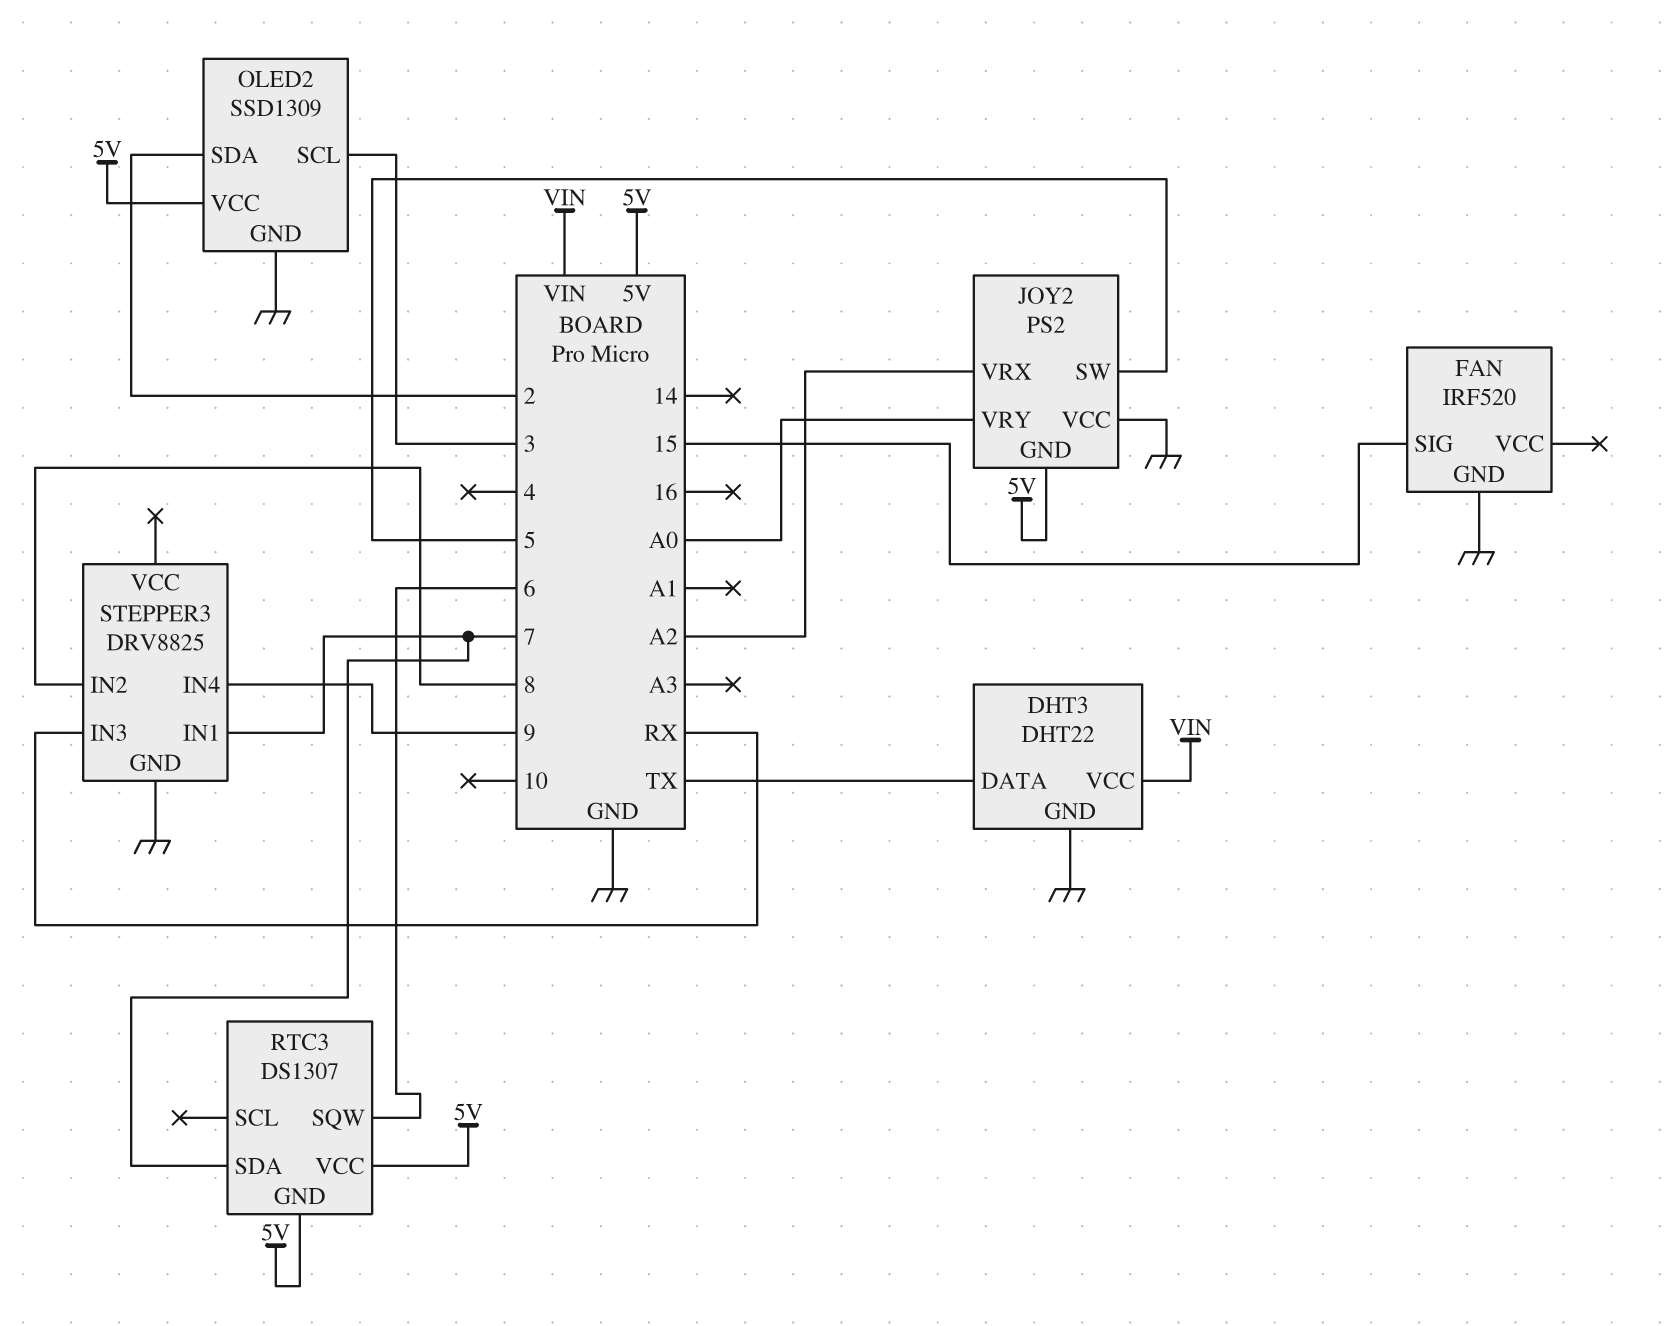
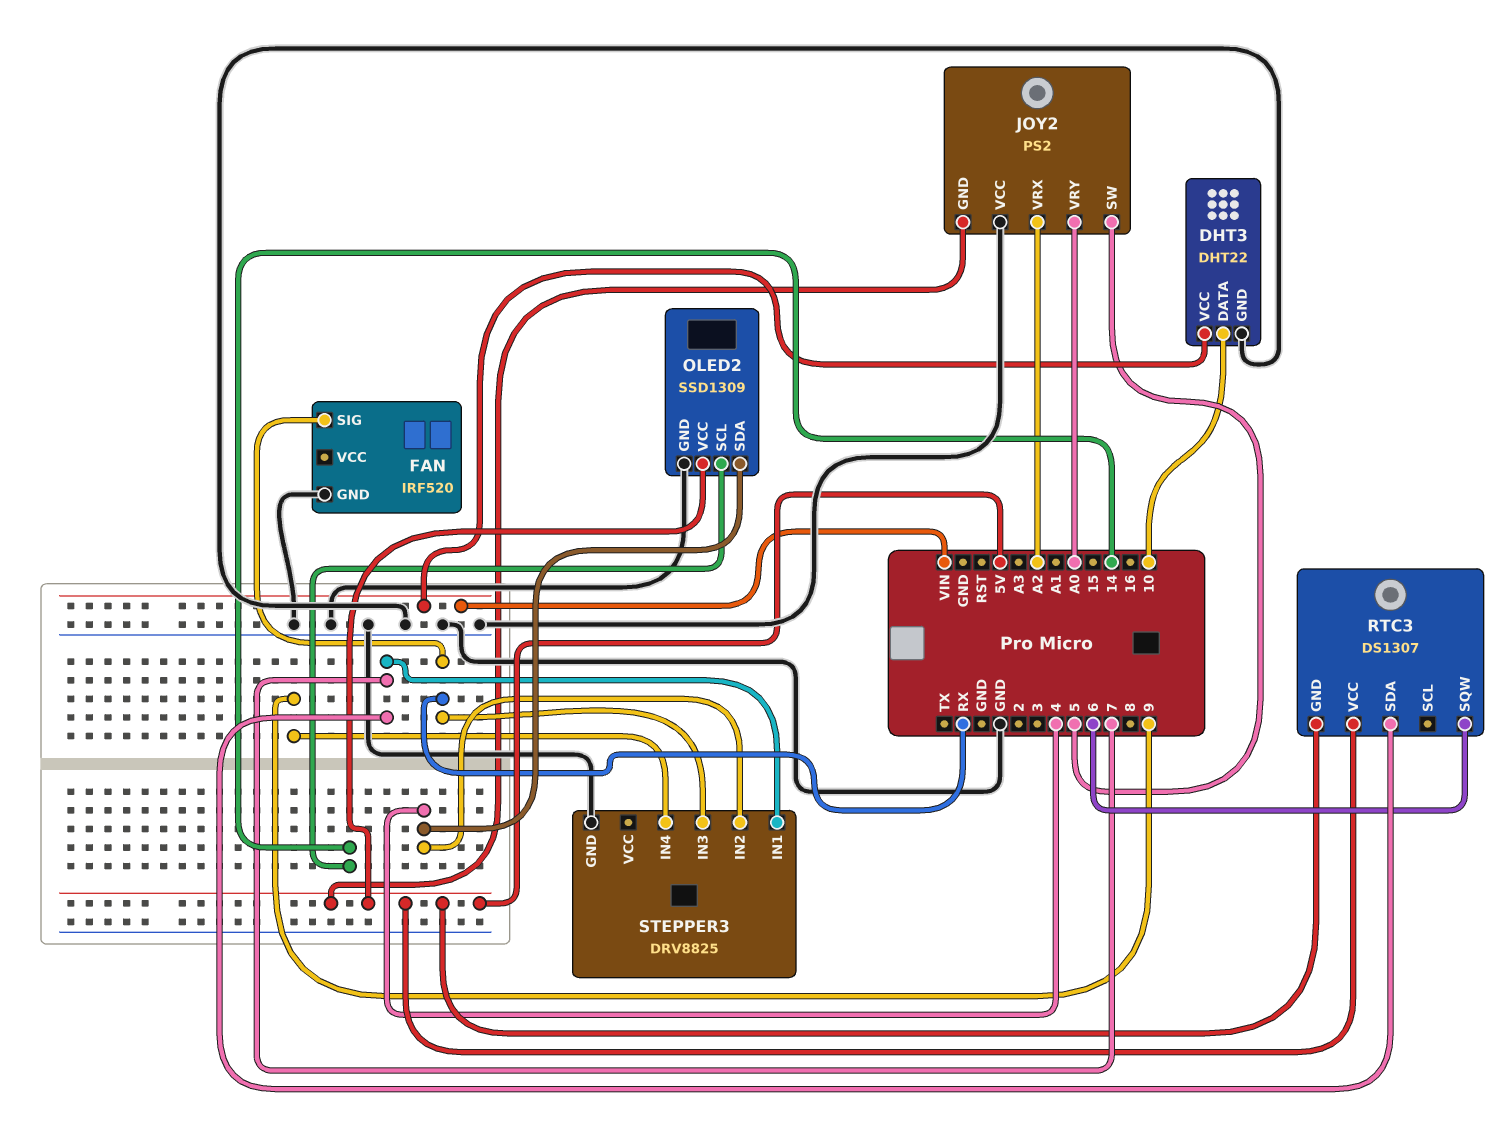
DHT3 pin DATA: TX -> 10
FAN pin SIG: 15 -> RX
OLED2 pin SCL: 3 -> 14
OLED2 pin SDA: 2 -> 4
STEPPER3 pin IN2: 8 -> 4

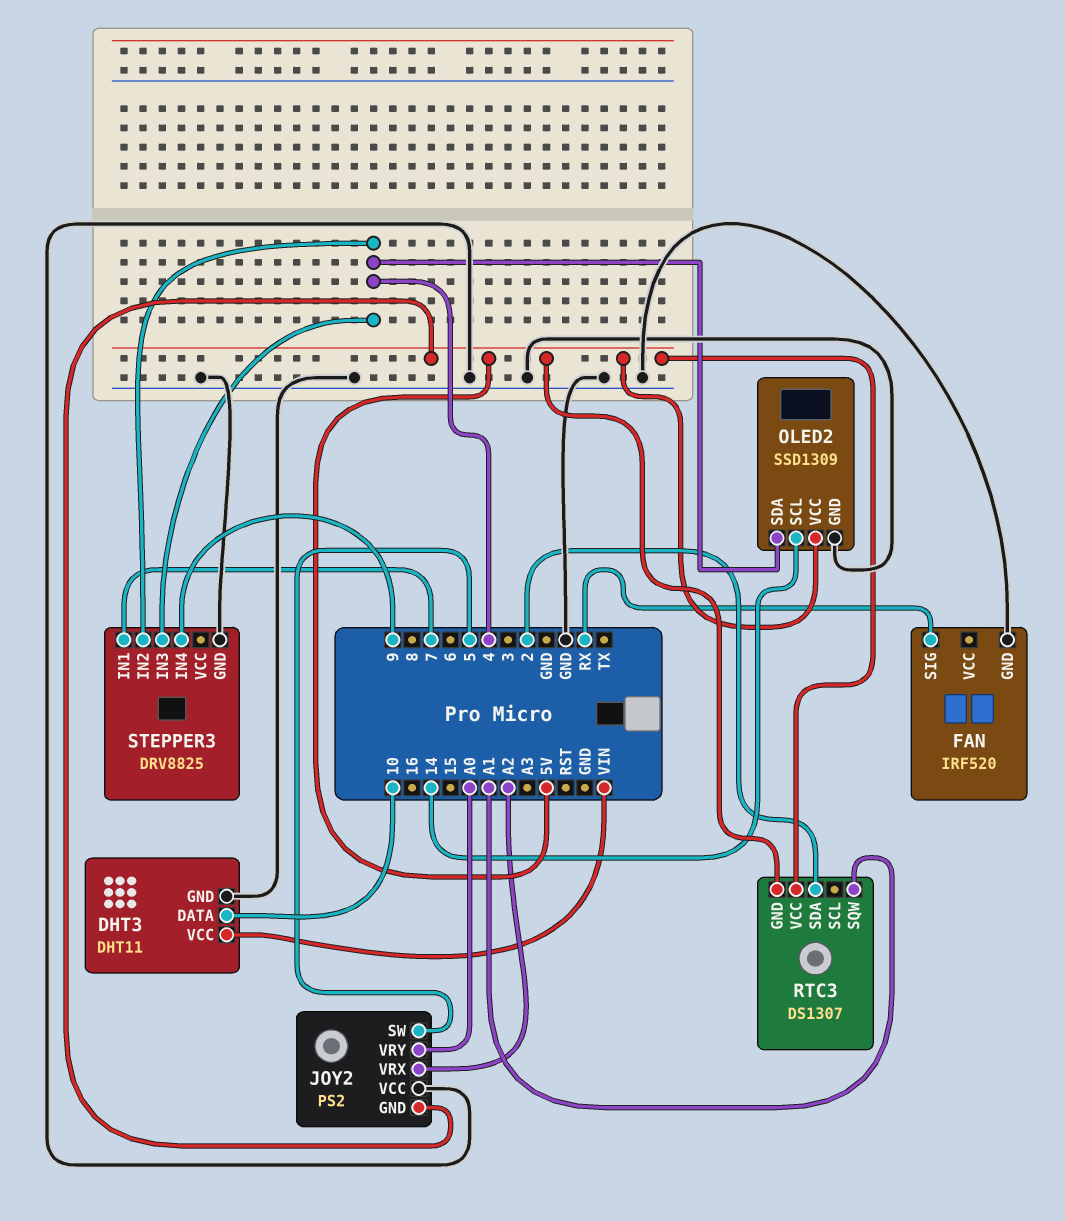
DHT3: DHT22 -> DHT11
RTC3 pin SDA: 7 -> 2
RTC3 pin SQW: 6 -> A1
STEPPER3 pin IN3: RX -> 4

